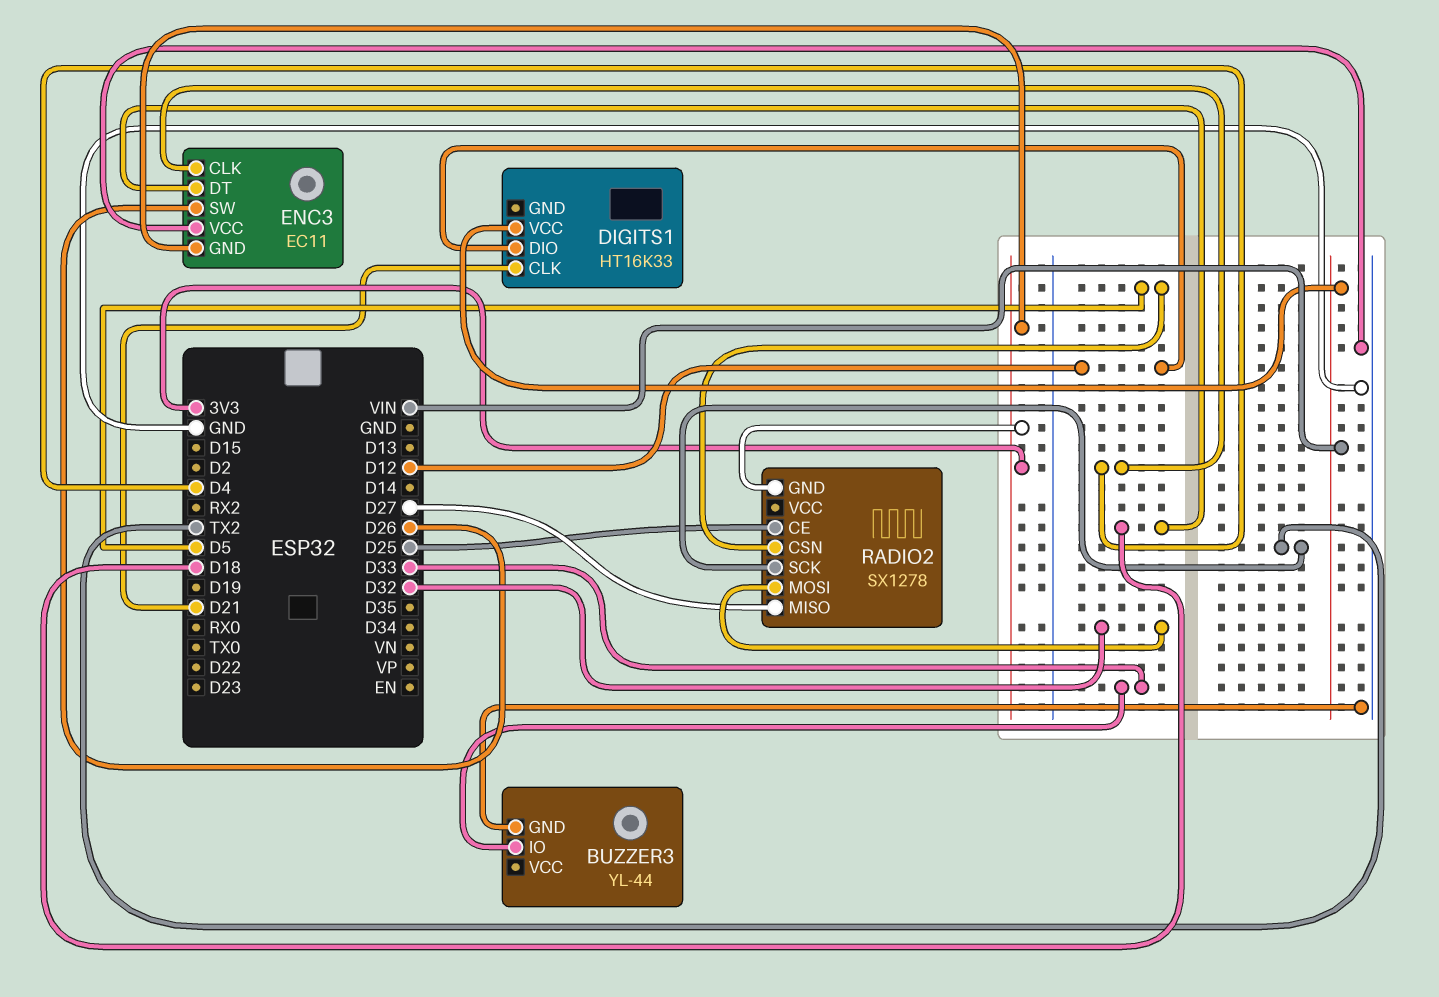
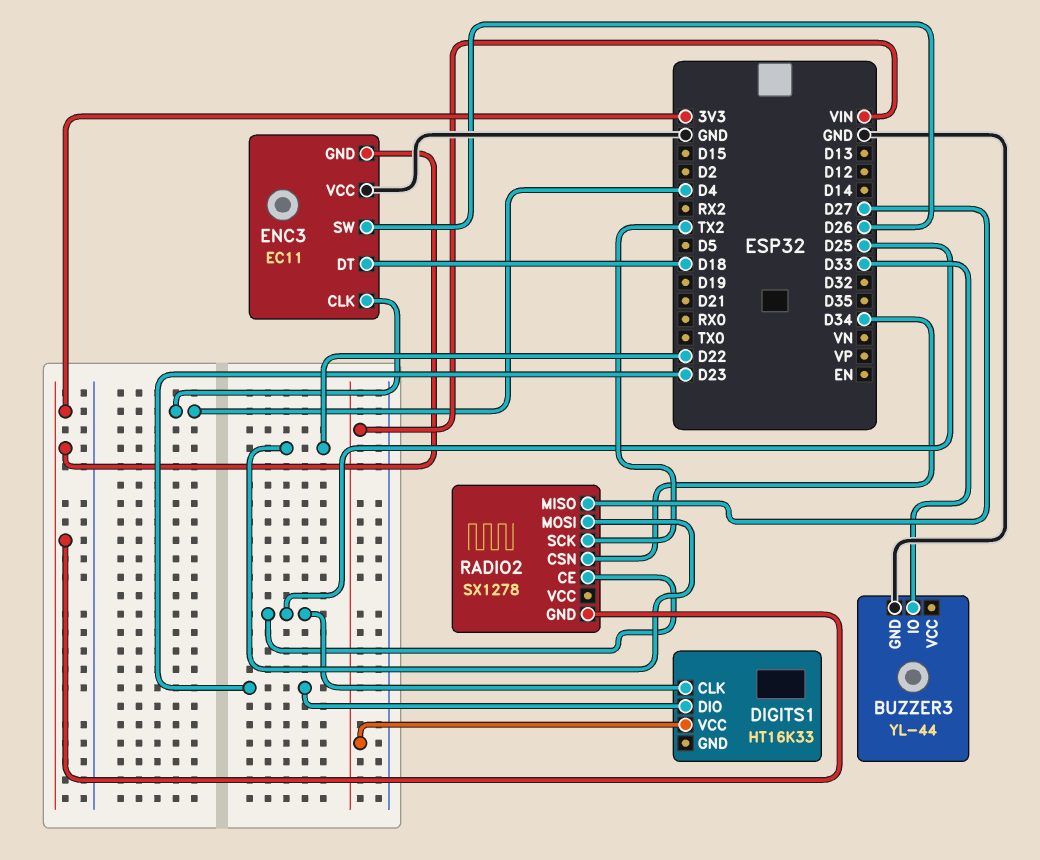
DIGITS1 pin CLK: D21 -> D25
DIGITS1 pin DIO: D12 -> D23
RADIO2 pin CSN: D5 -> D34
RADIO2 pin MOSI: D32 -> D22

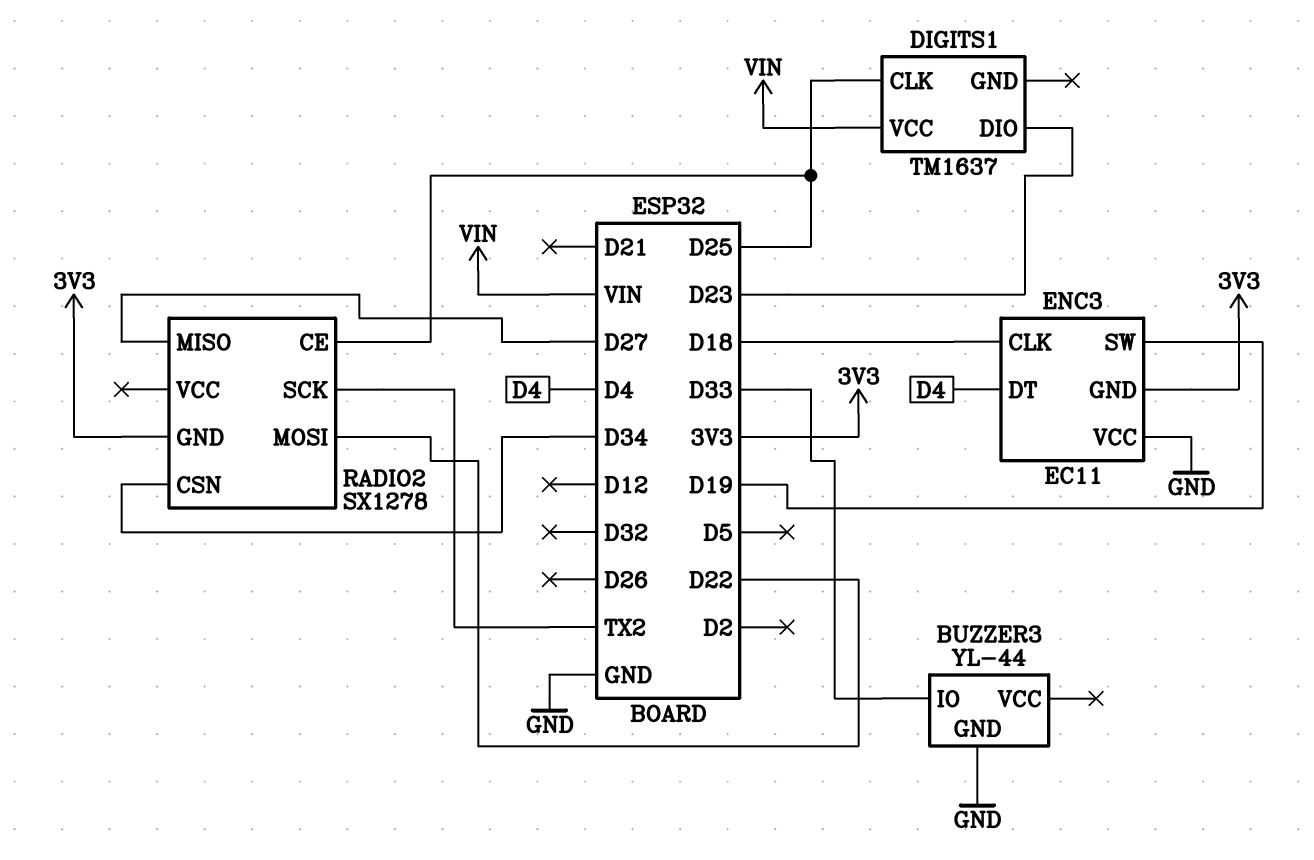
DIGITS1: HT16K33 -> TM1637
ENC3 pin CLK: D4 -> D18
ENC3 pin DT: D18 -> D4
ENC3 pin SW: D26 -> D19

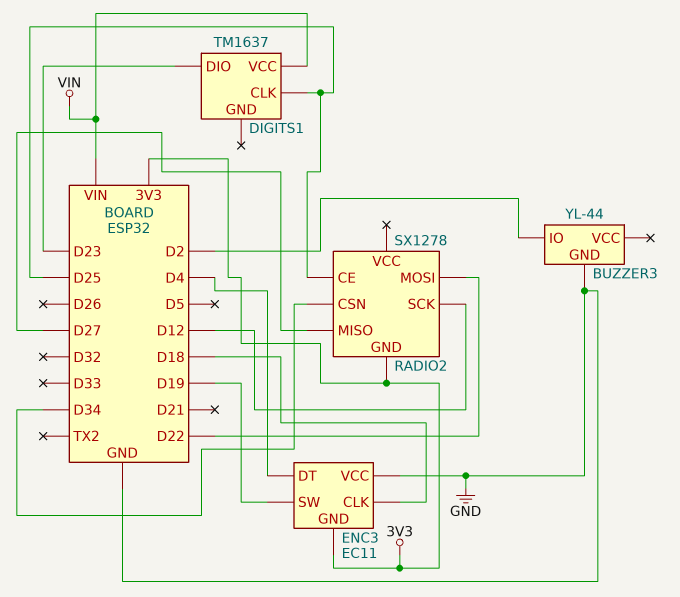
BUZZER3 pin IO: D33 -> D2
RADIO2 pin SCK: TX2 -> D12

